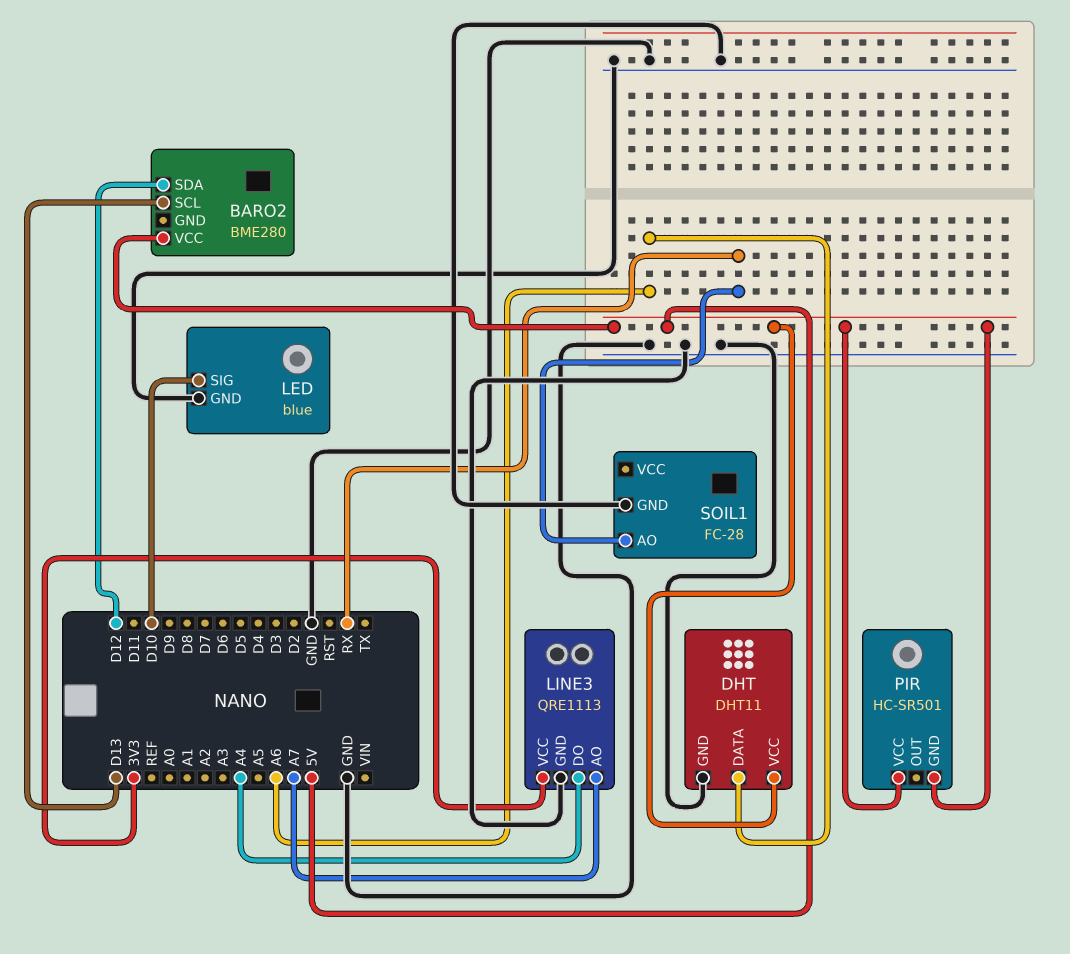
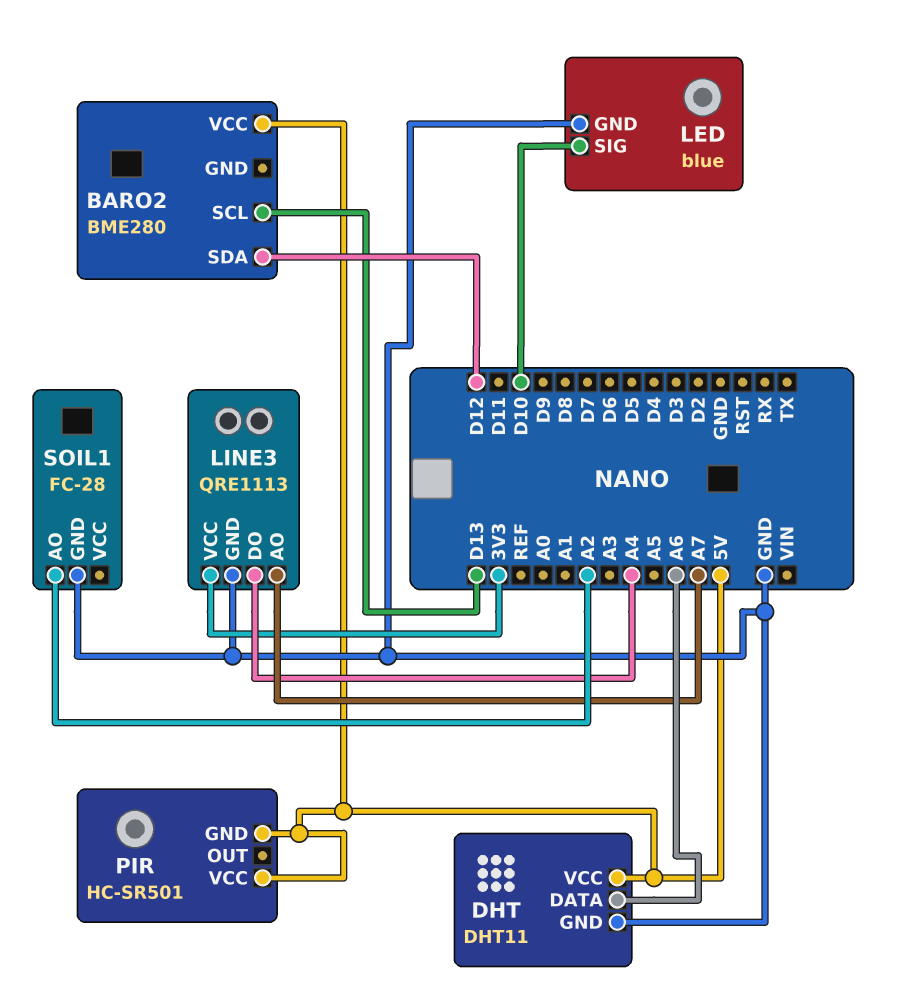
SOIL1 pin AO: RX -> A2

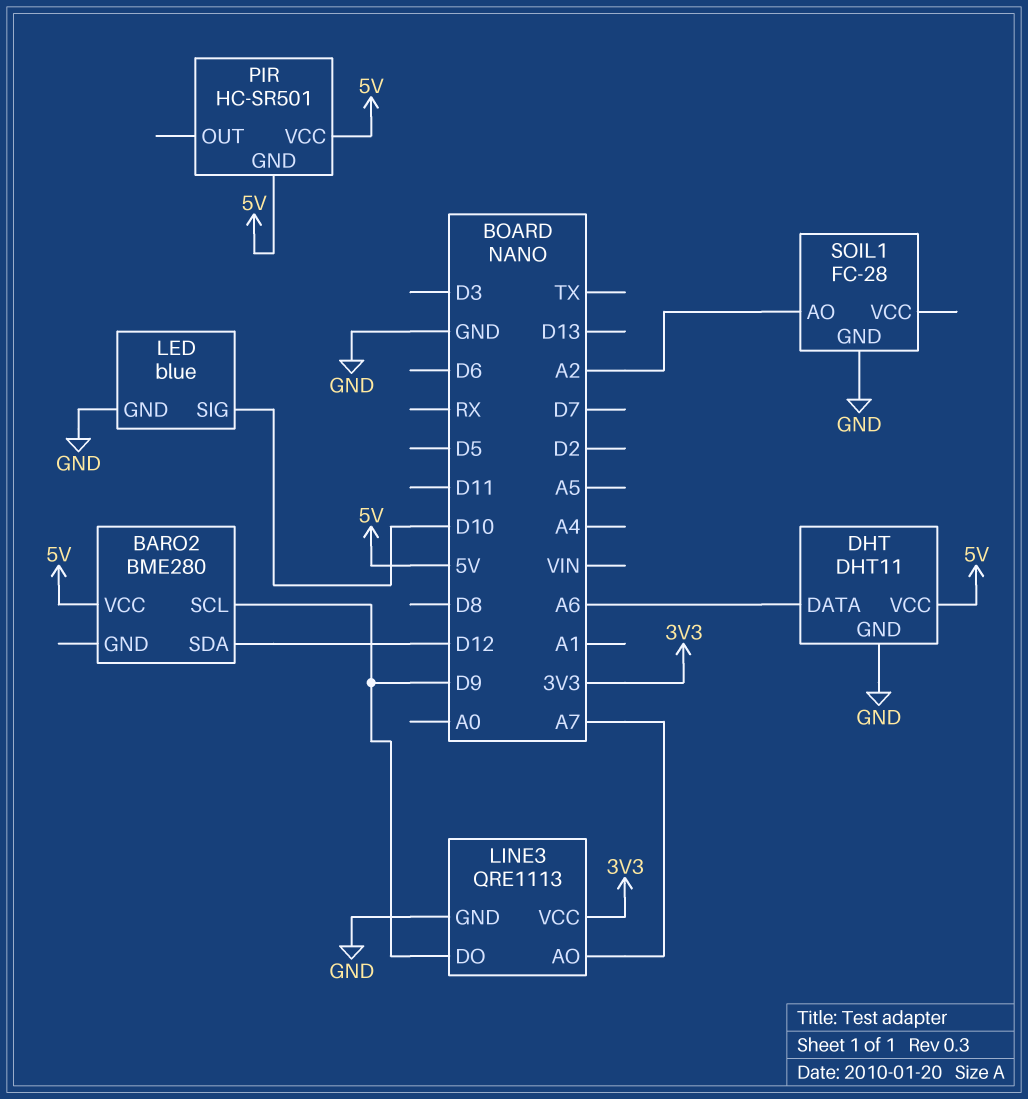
BARO2 pin SCL: D13 -> D9
LINE3 pin DO: A4 -> D9

